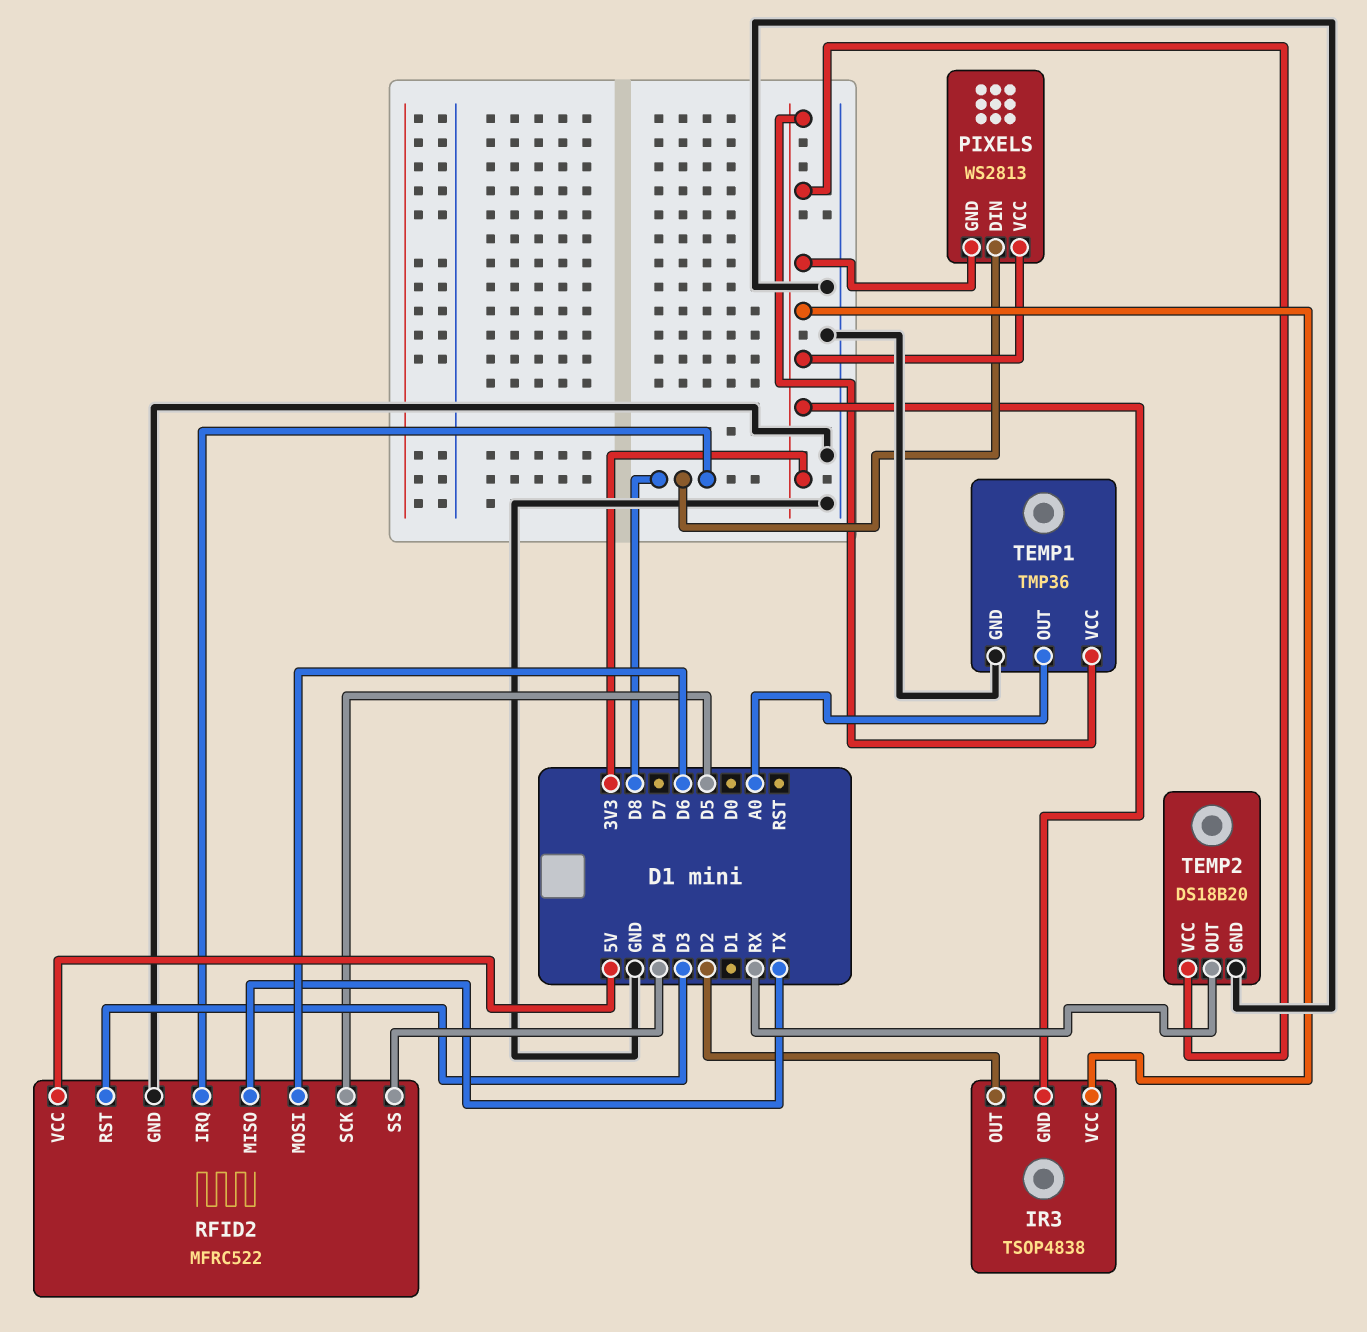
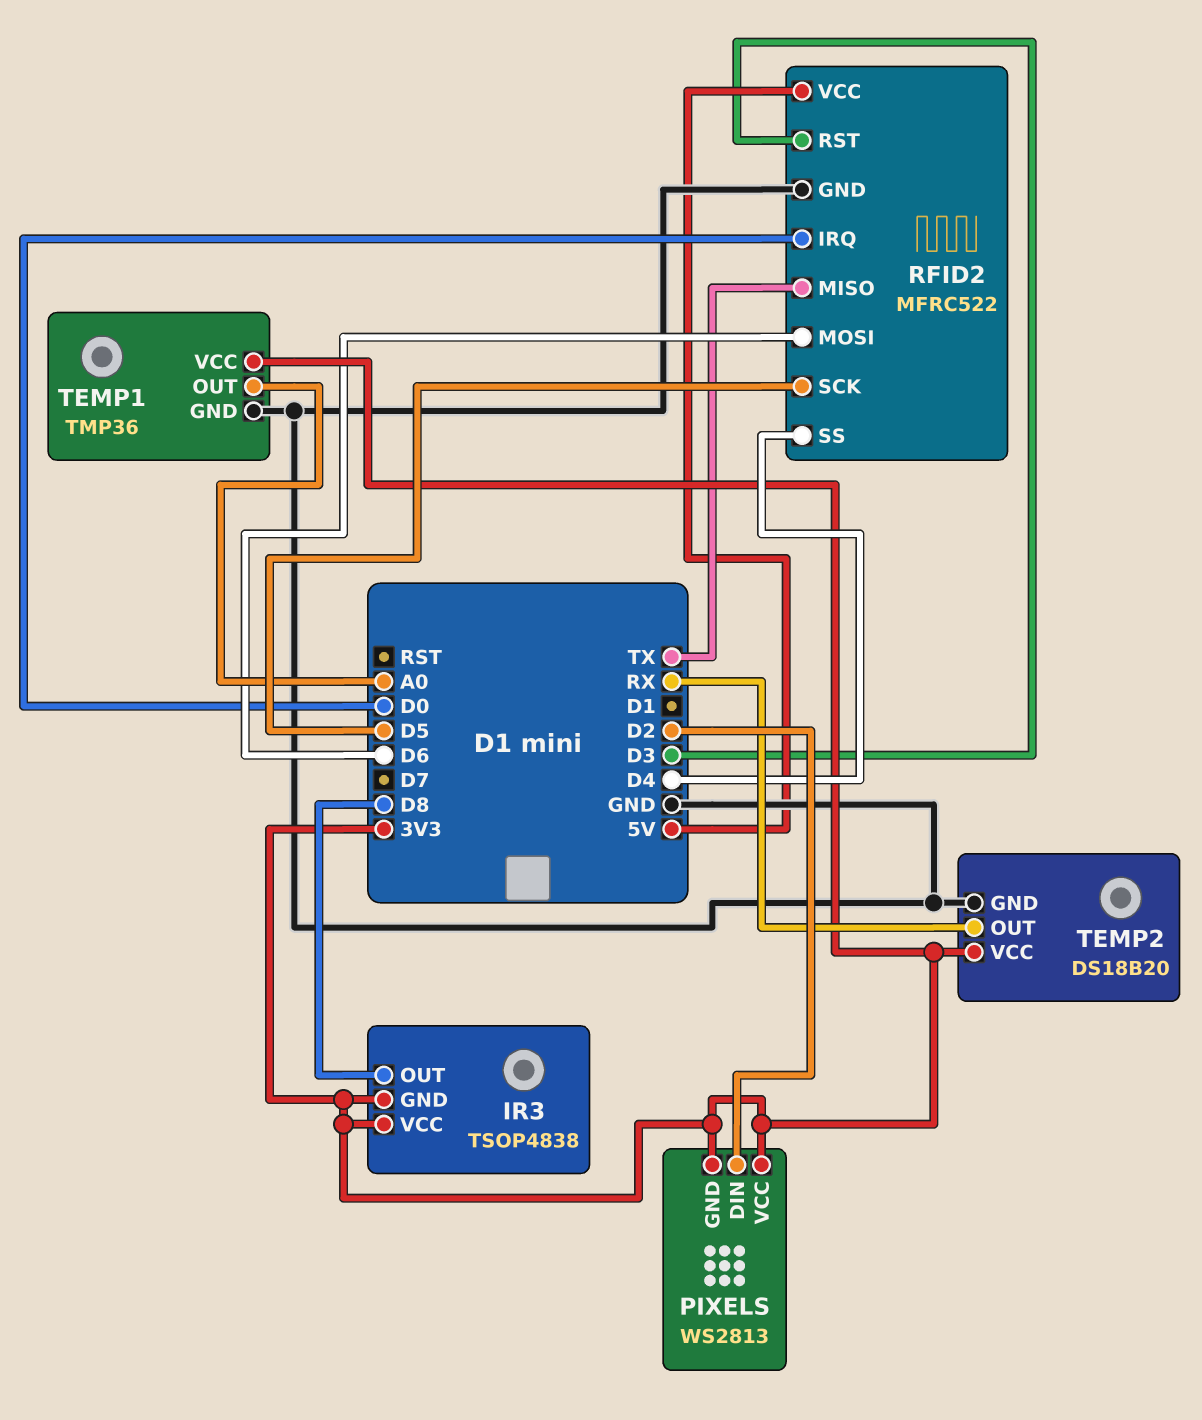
IR3 pin OUT: D2 -> D8
PIXELS pin DIN: D8 -> D2
RFID2 pin IRQ: D8 -> D0

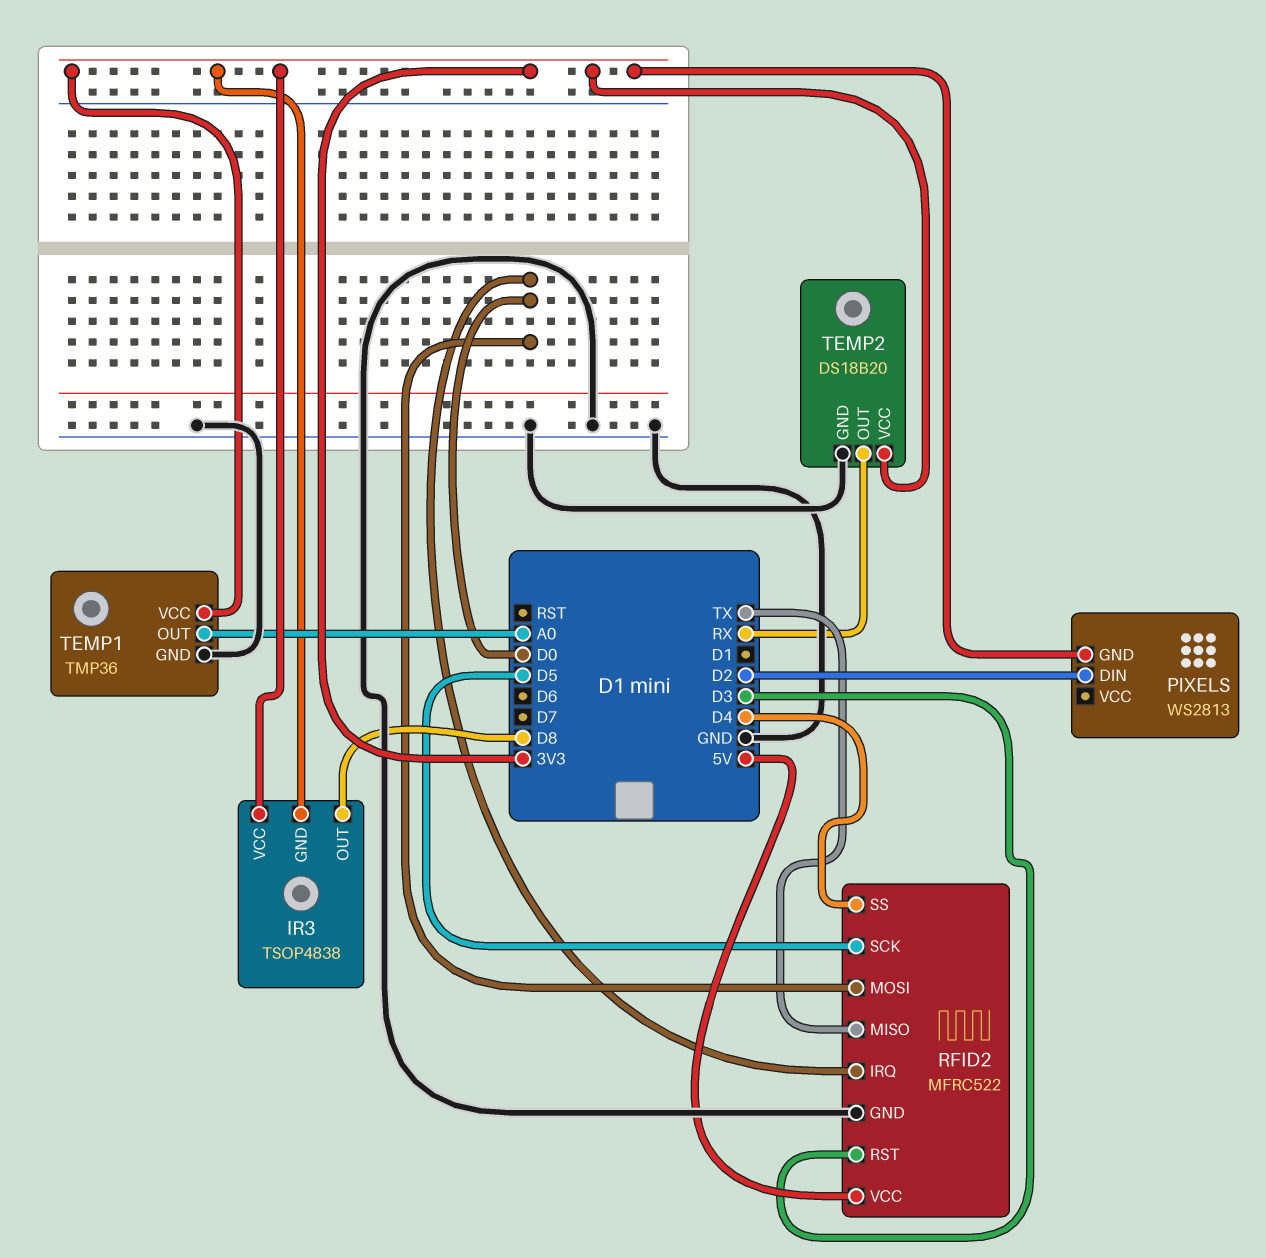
PIXELS pin VCC: 3V3 -> none
RFID2 pin MOSI: D6 -> D0

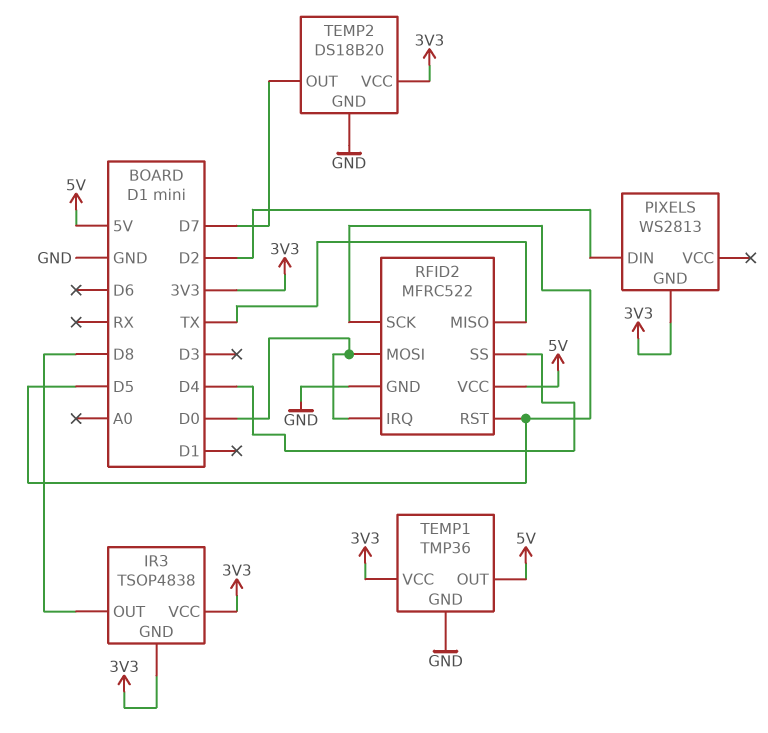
RFID2 pin RST: D3 -> D5
TEMP1 pin OUT: A0 -> 5V
TEMP2 pin OUT: RX -> D7

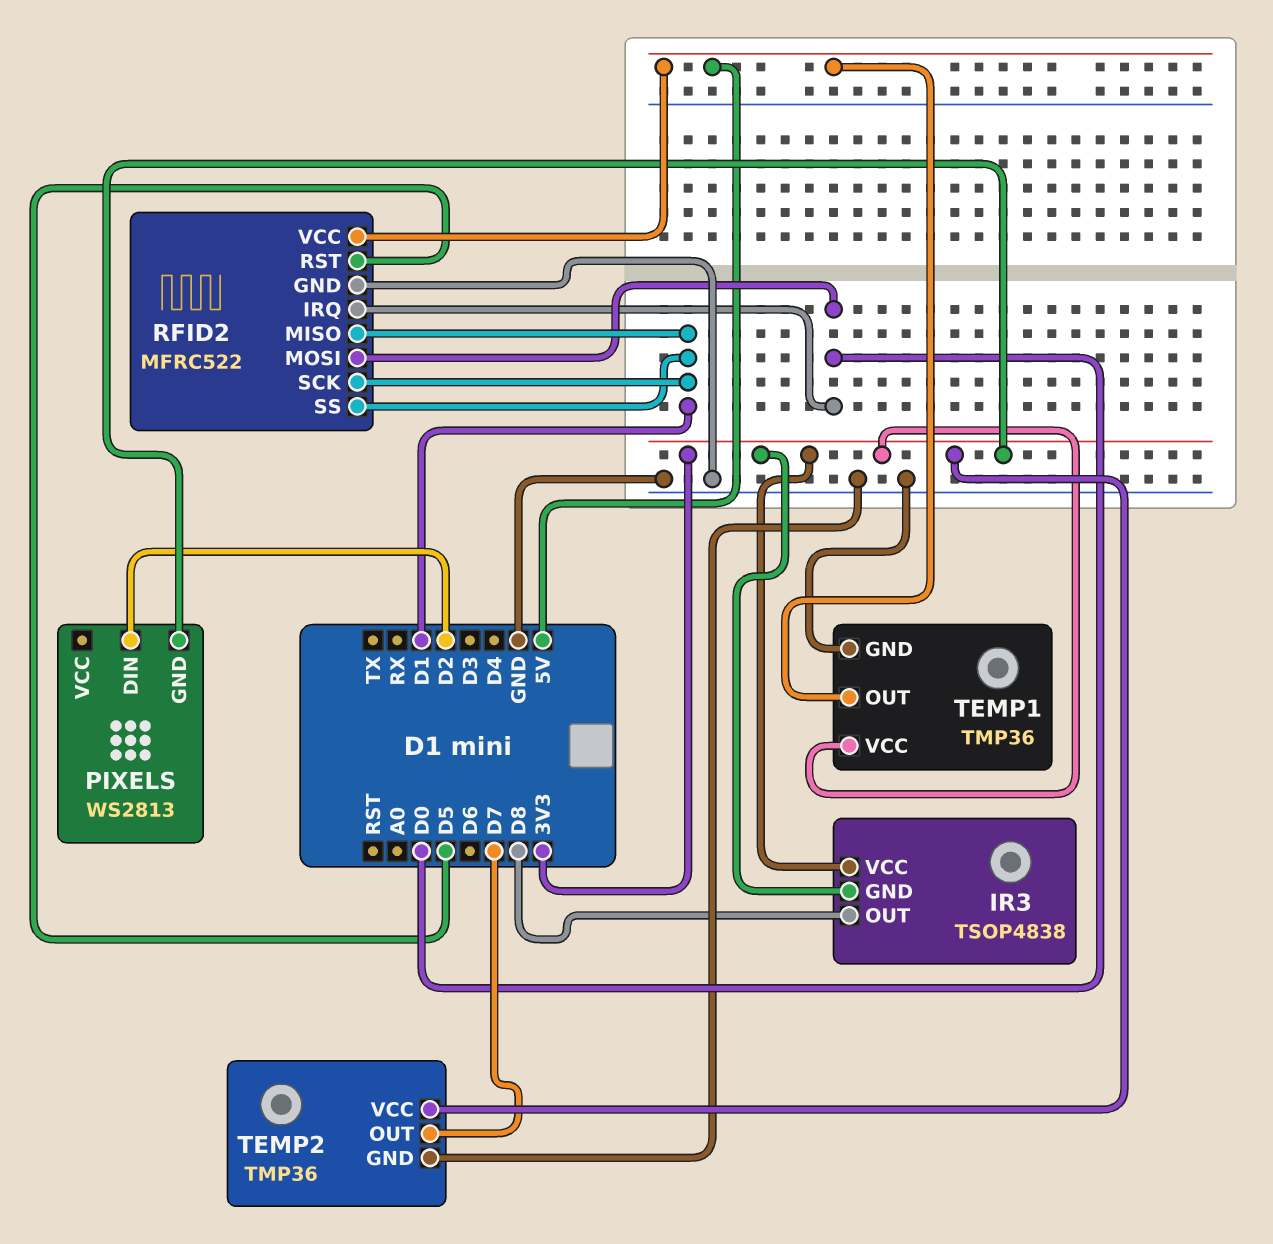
RFID2 pin MISO: TX -> D1
RFID2 pin SCK: D5 -> D1
RFID2 pin SS: D4 -> D1
TEMP2: DS18B20 -> TMP36

